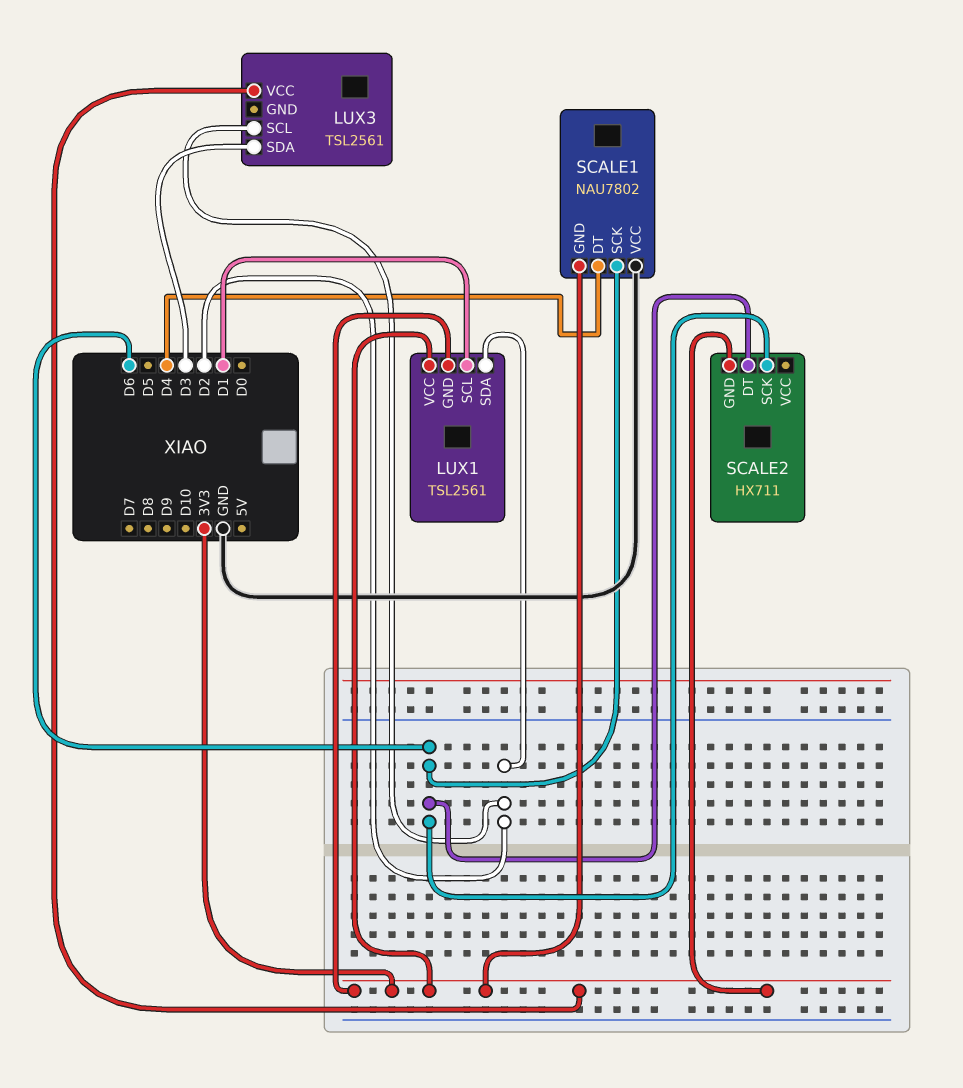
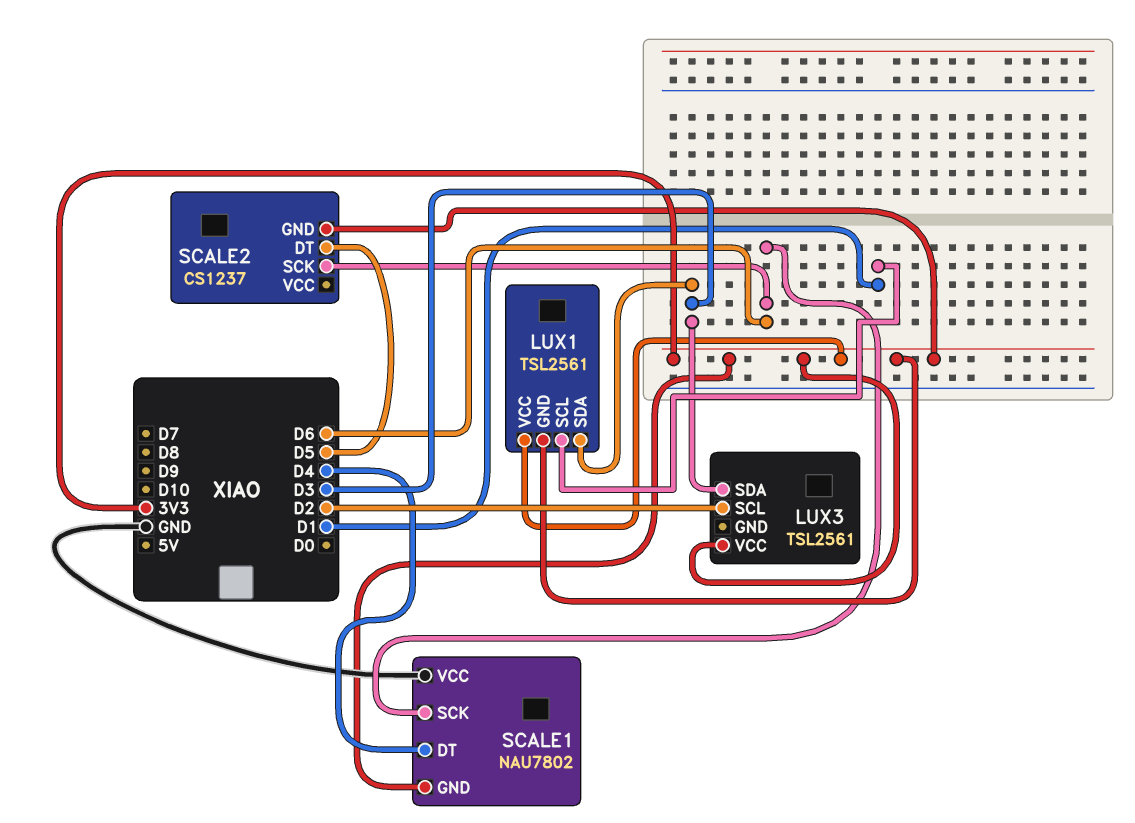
LUX1 pin SDA: D2 -> D3
SCALE2: HX711 -> CS1237
SCALE2 pin DT: D6 -> D5

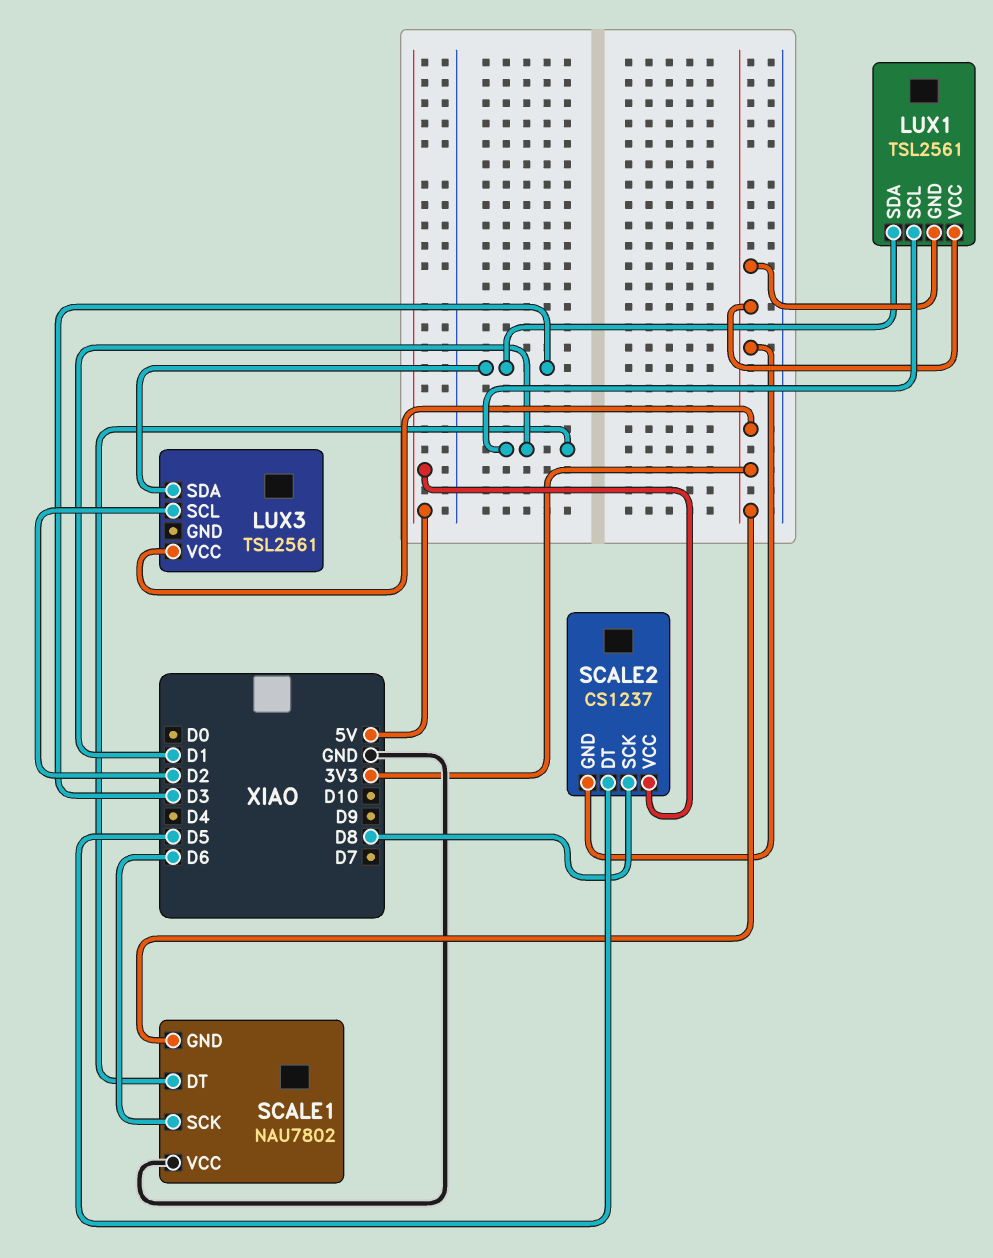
SCALE1 pin DT: D4 -> D1
SCALE2 pin SCK: D6 -> D8
SCALE2 pin VCC: none -> 5V

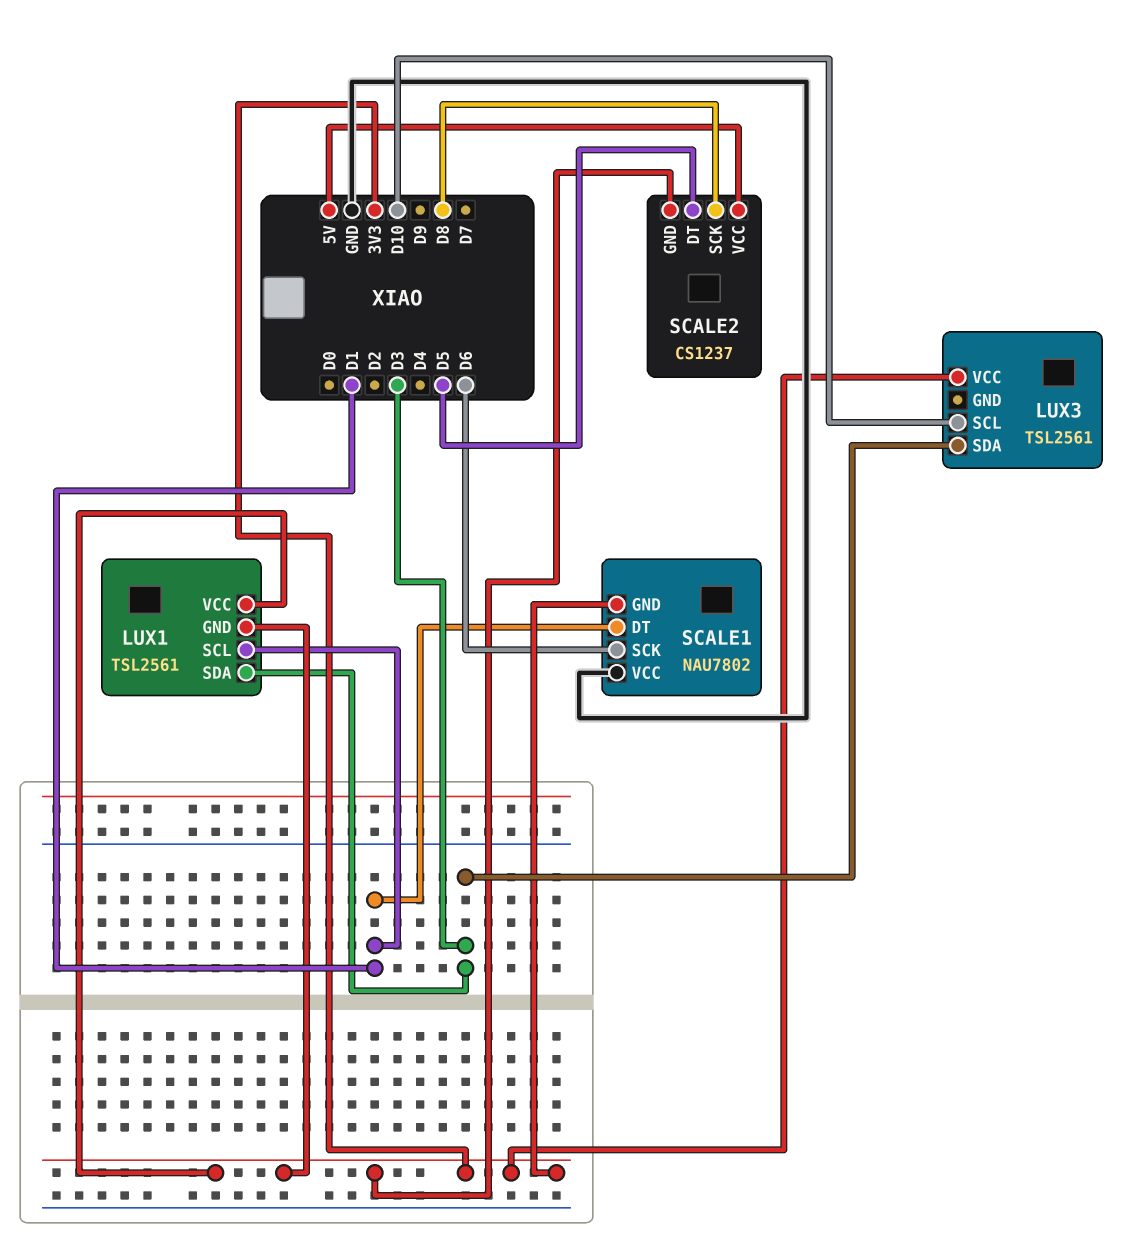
LUX3 pin SCL: D2 -> D10

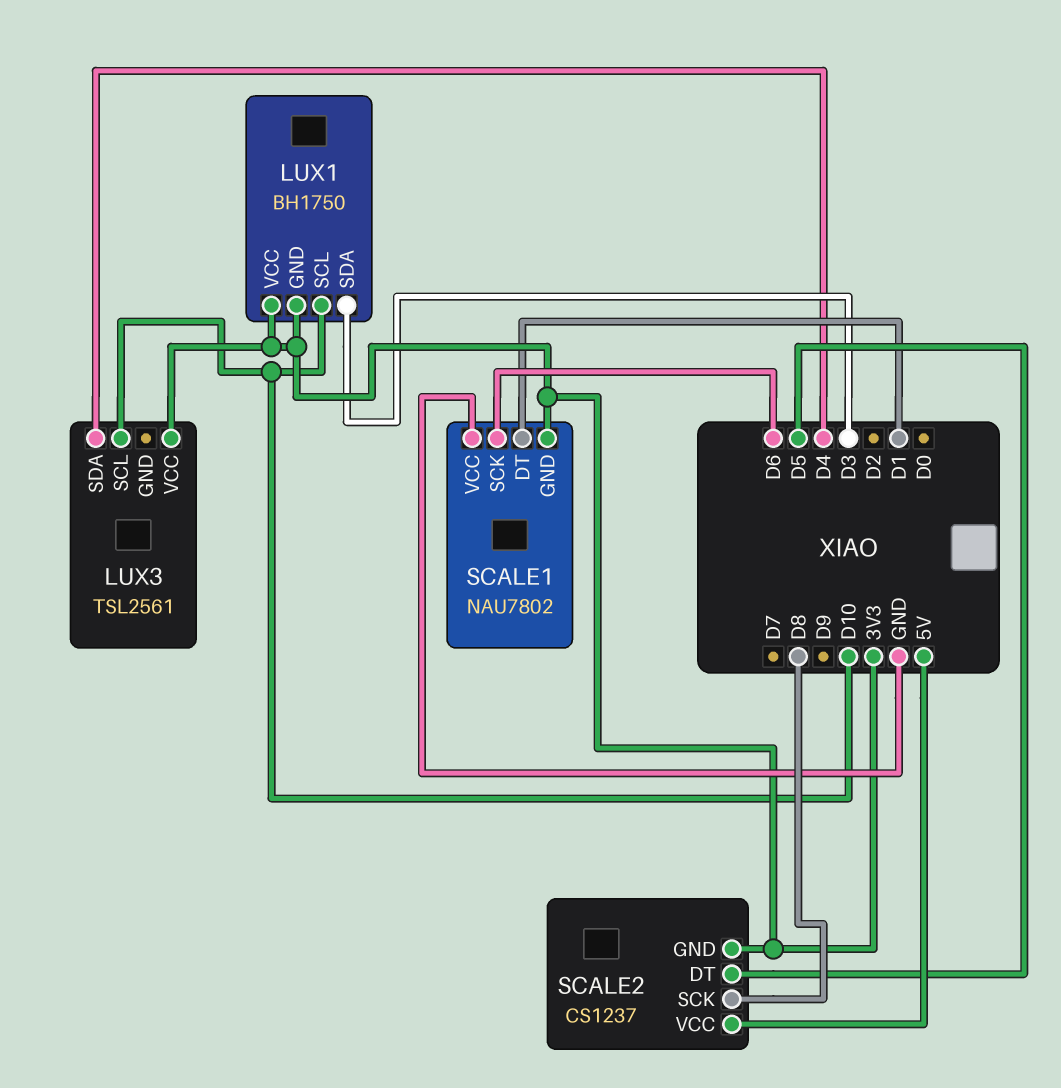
LUX1: TSL2561 -> BH1750
LUX1 pin SCL: D1 -> D10
LUX3 pin SDA: D3 -> D4

